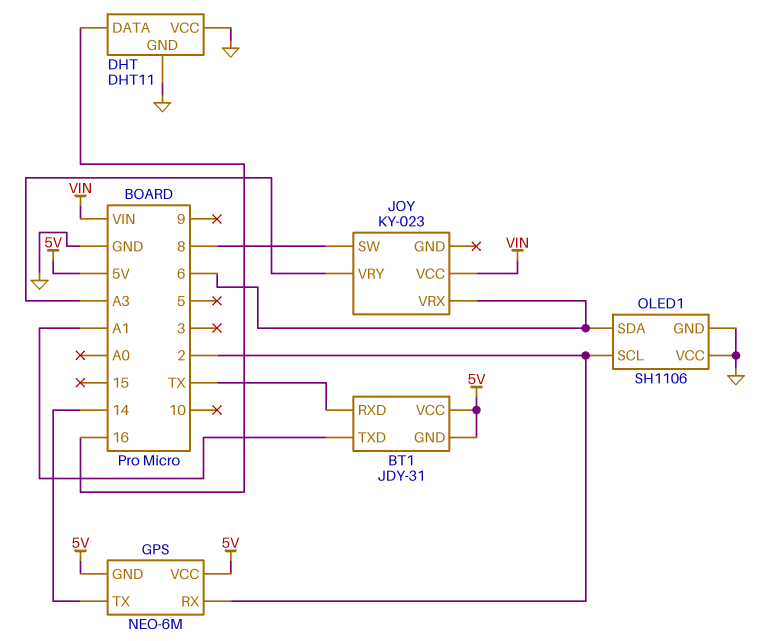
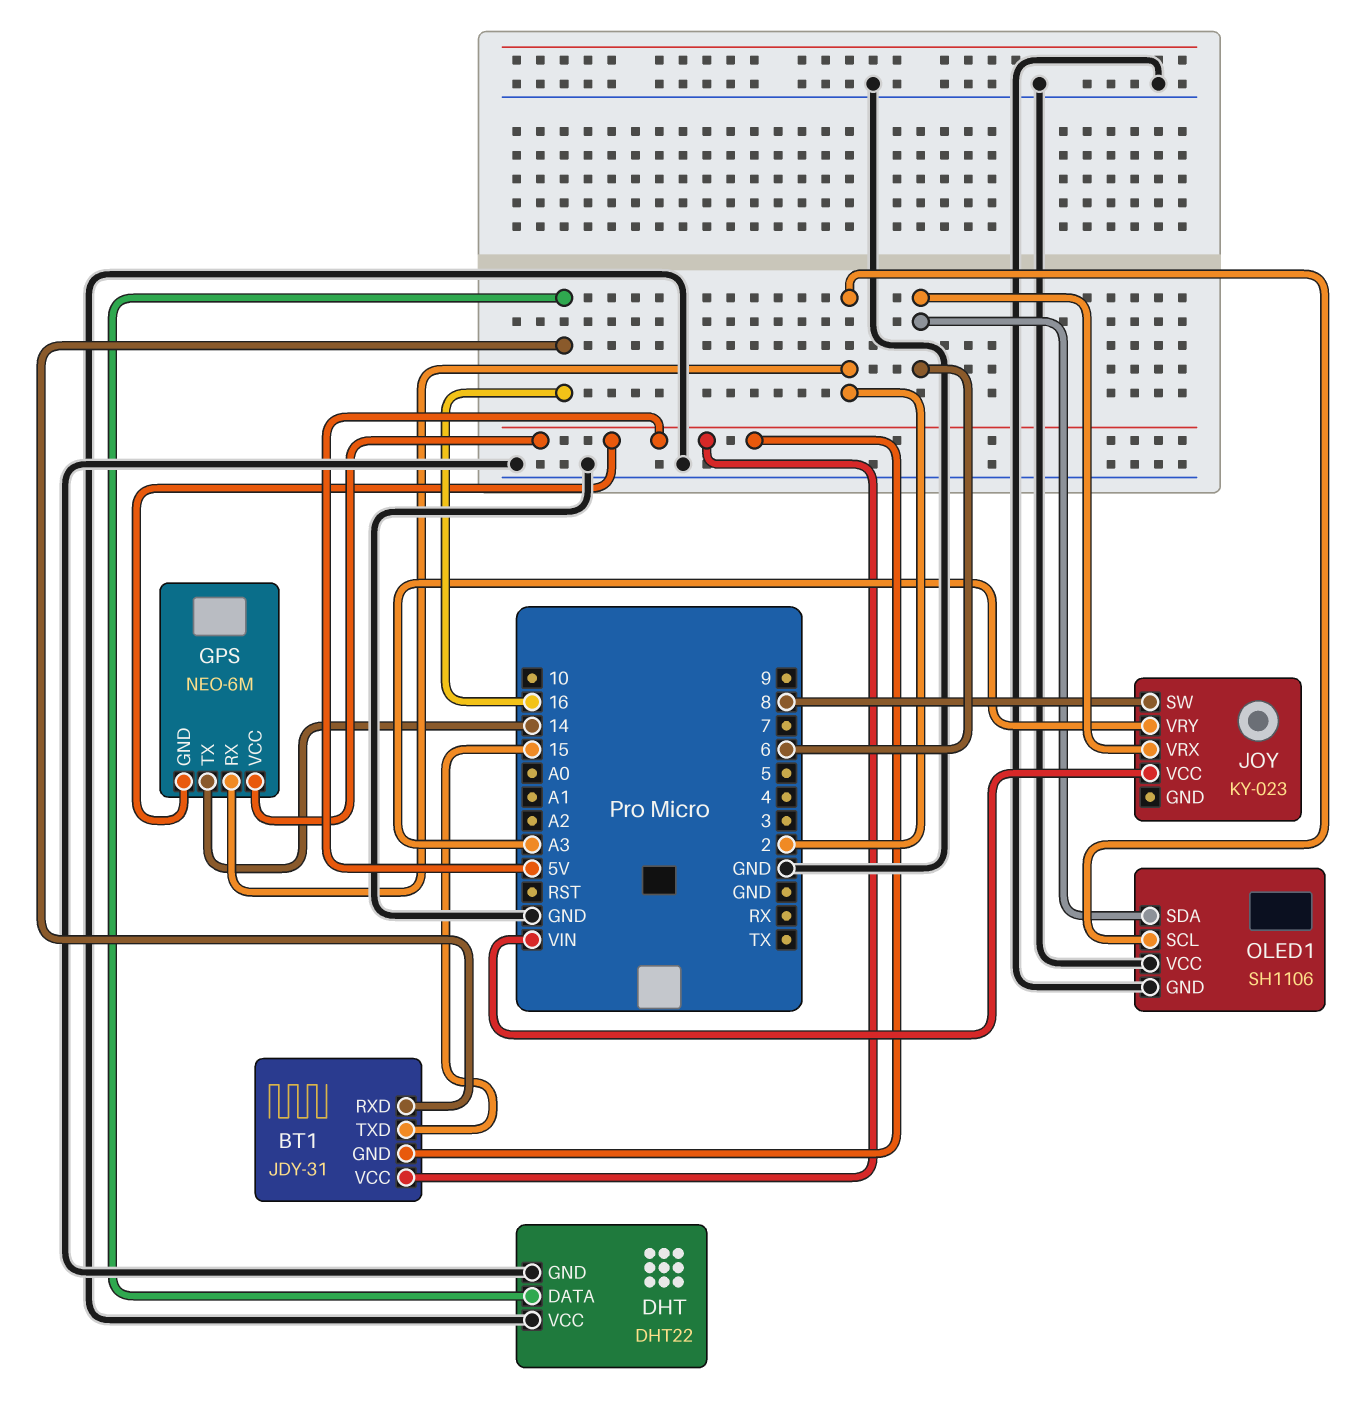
BT1 pin RXD: TX -> 16
BT1 pin TXD: A1 -> 15
DHT: DHT11 -> DHT22

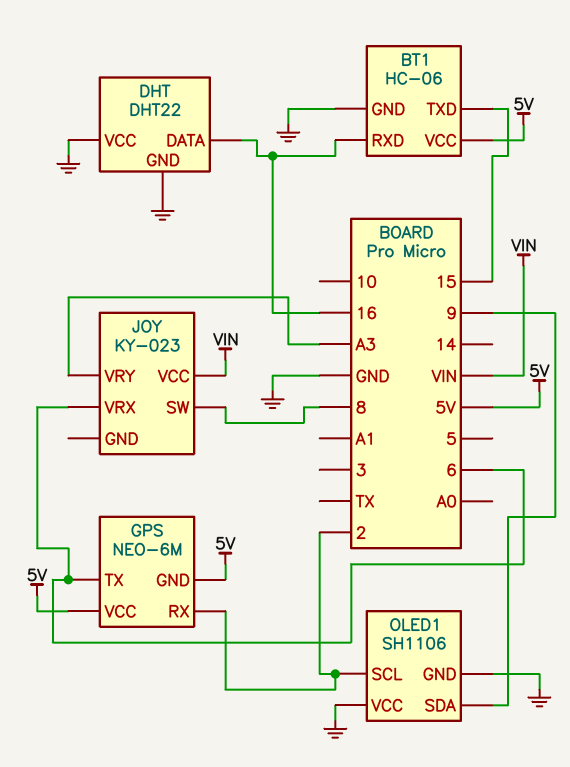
BT1: JDY-31 -> HC-06
BT1 pin GND: 5V -> GND
GPS pin TX: 14 -> 6
OLED1 pin SDA: 6 -> 9

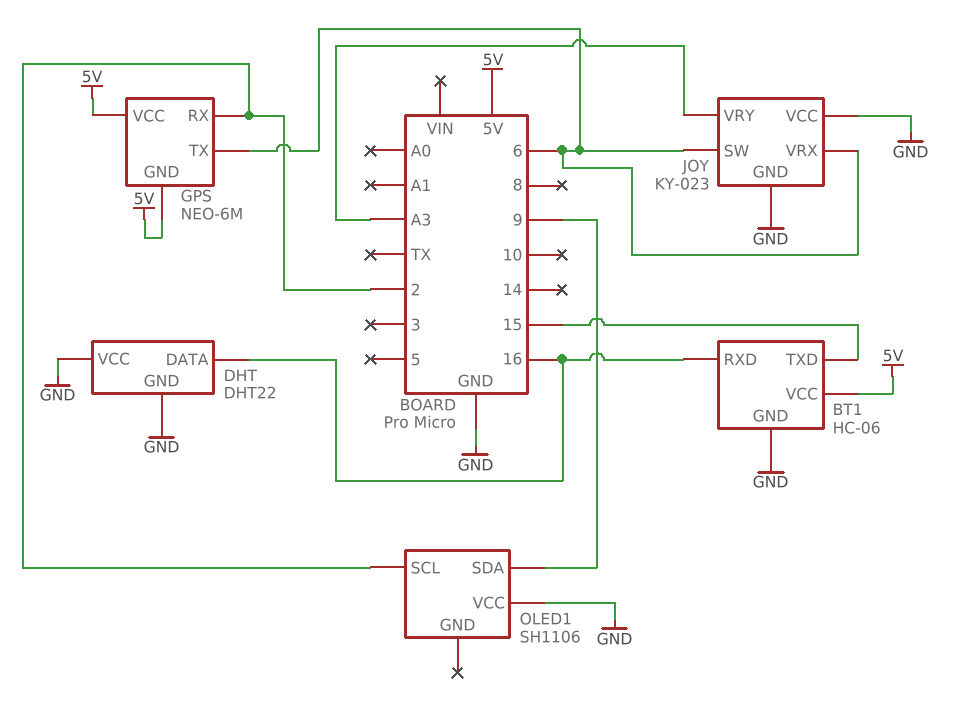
JOY pin GND: none -> GND
JOY pin SW: 8 -> 6
JOY pin VCC: VIN -> GND
OLED1 pin GND: GND -> none

